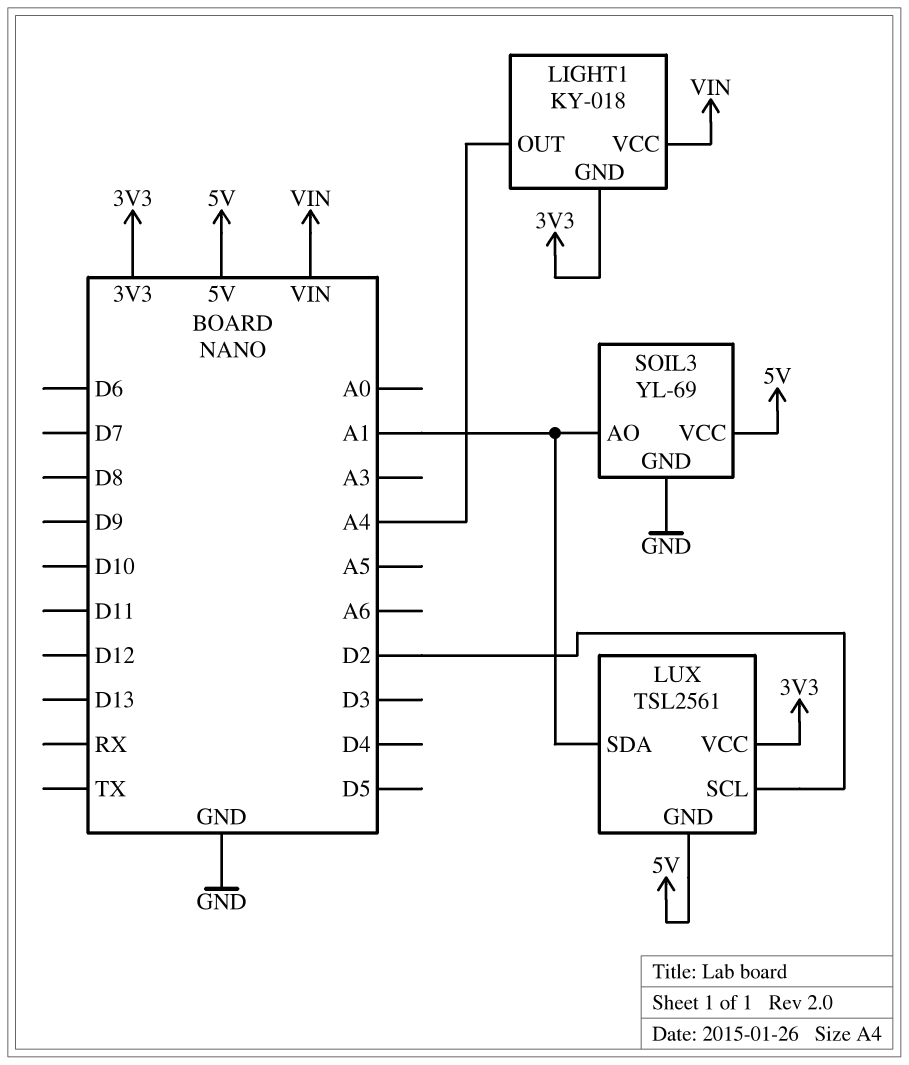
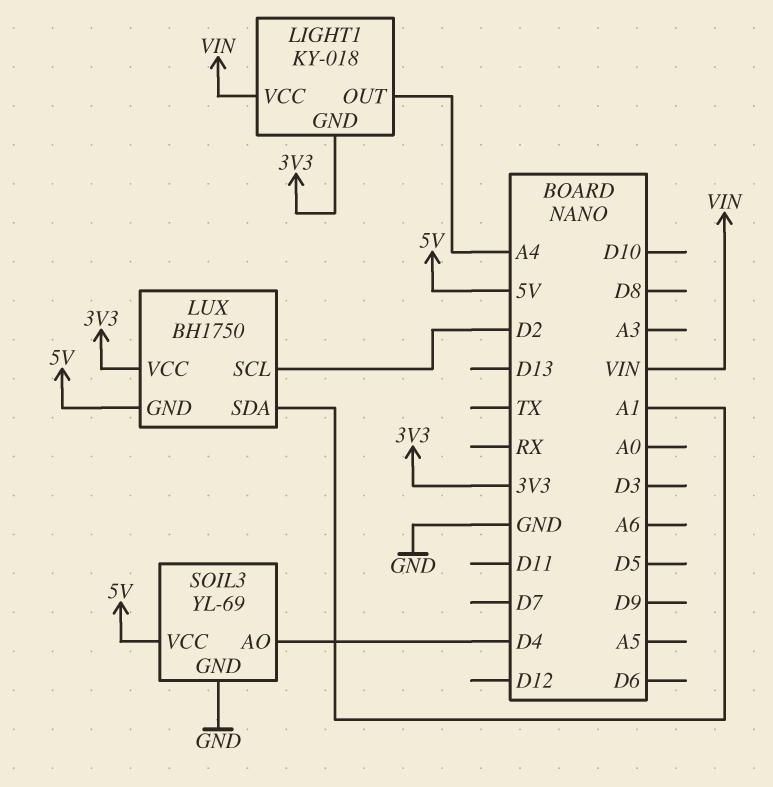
LUX: TSL2561 -> BH1750
SOIL3 pin AO: A1 -> D4

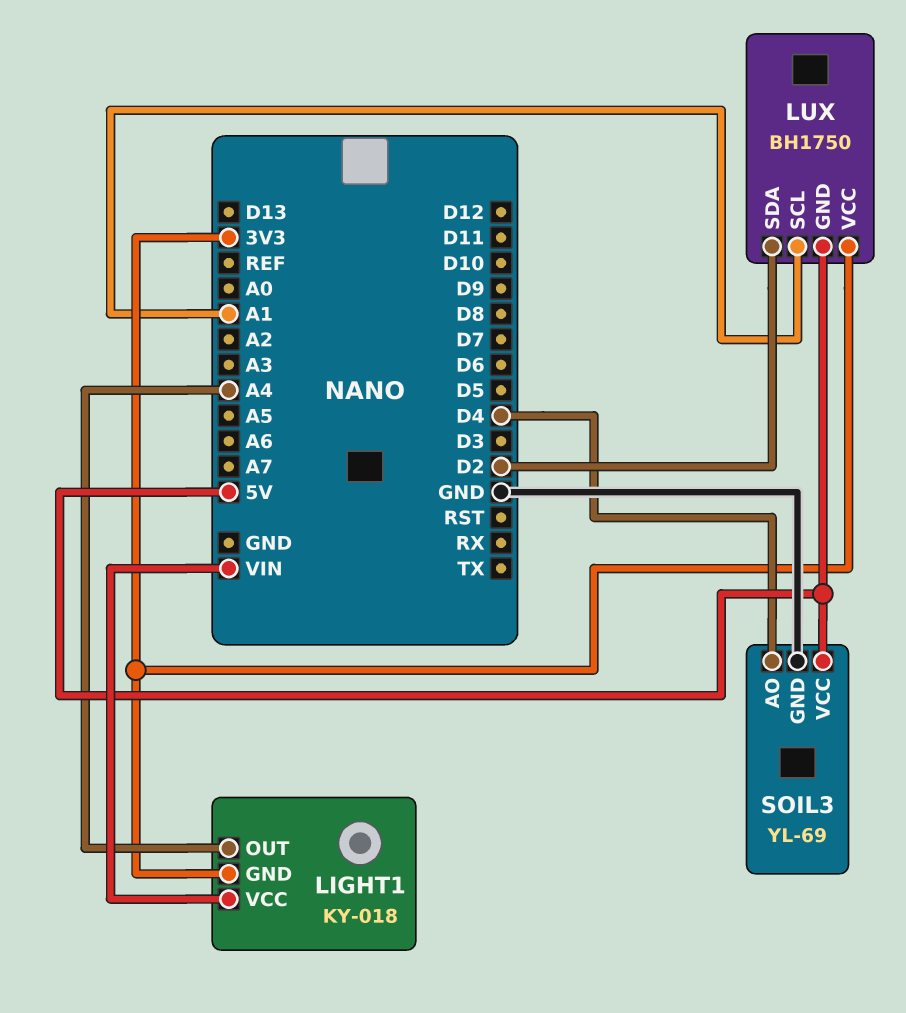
LUX pin SCL: D2 -> A1
LUX pin SDA: A1 -> D2

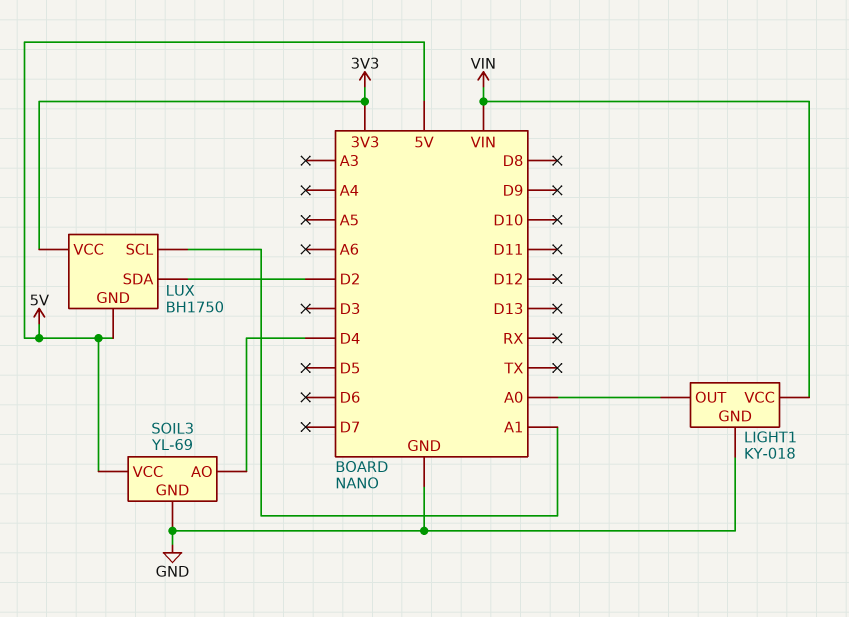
LIGHT1 pin GND: 3V3 -> GND
LIGHT1 pin OUT: A4 -> A0

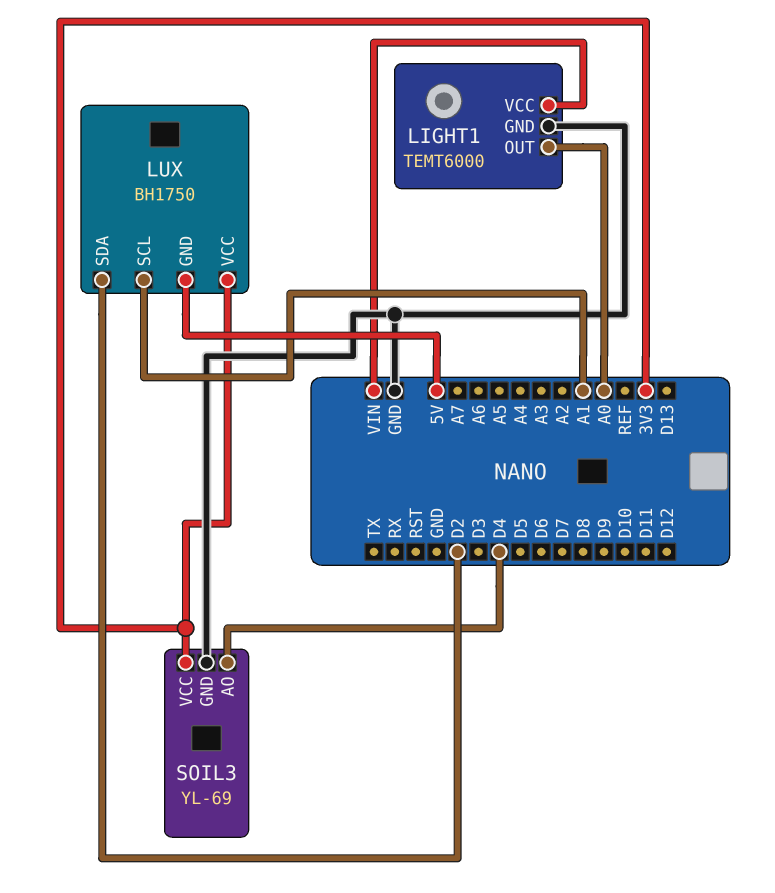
LIGHT1: KY-018 -> TEMT6000
SOIL3 pin VCC: 5V -> 3V3

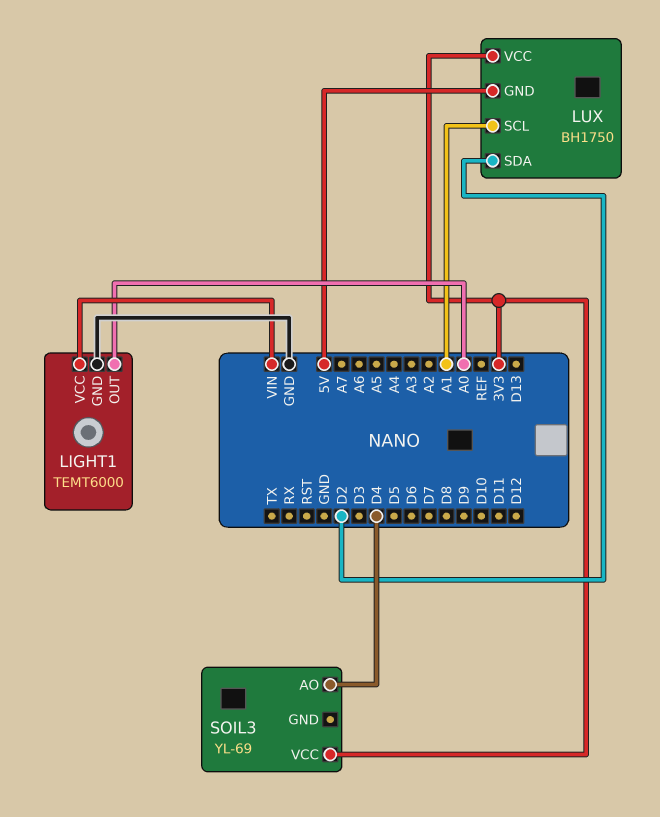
SOIL3 pin GND: GND -> none

